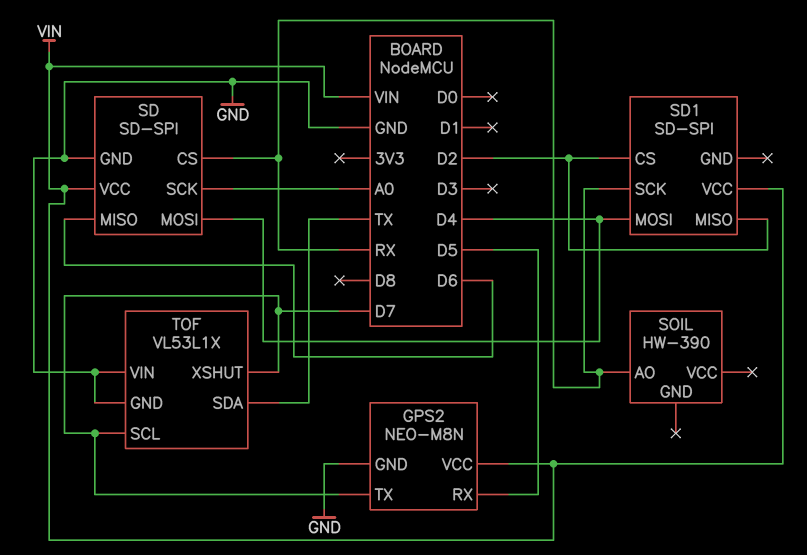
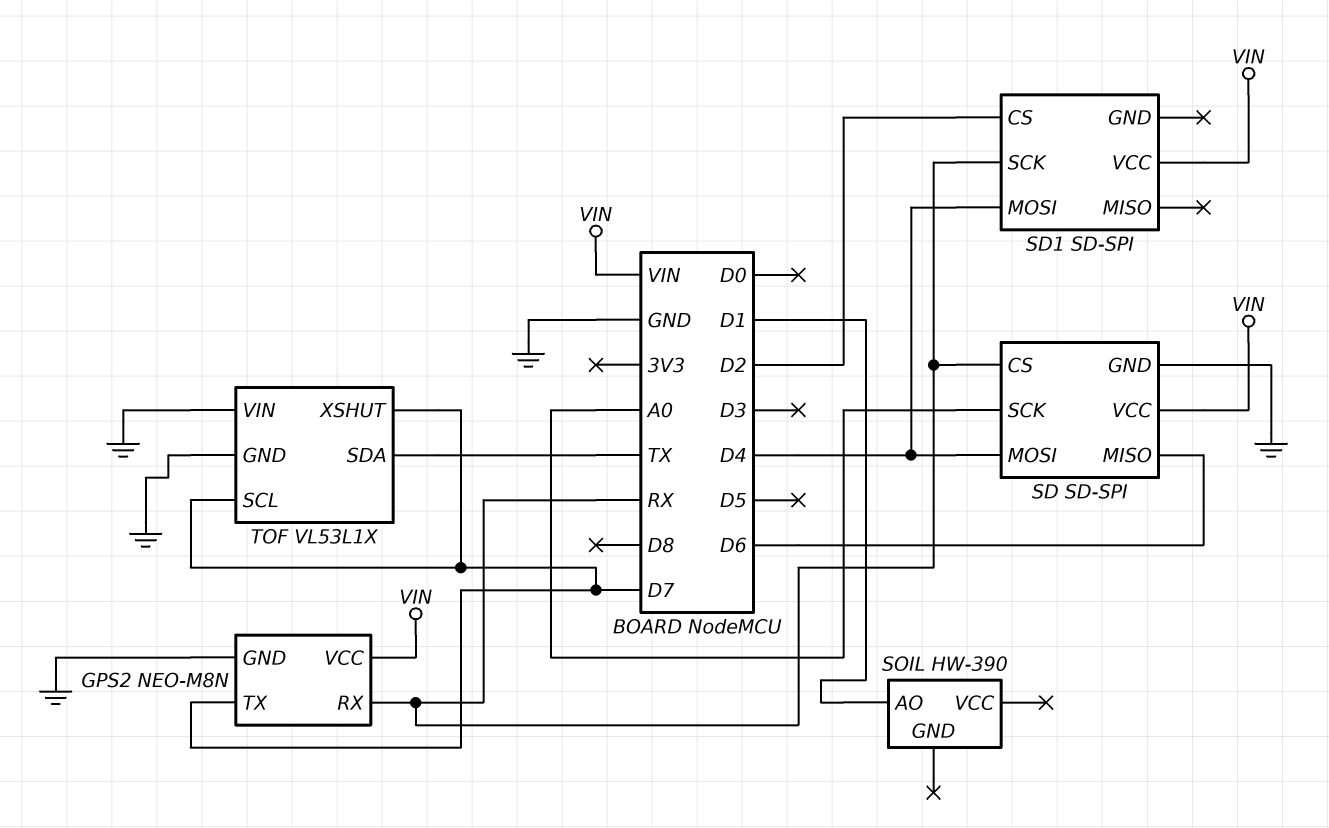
GPS2 pin RX: D5 -> RX
SD1 pin MISO: D2 -> none
SOIL pin AO: RX -> D1

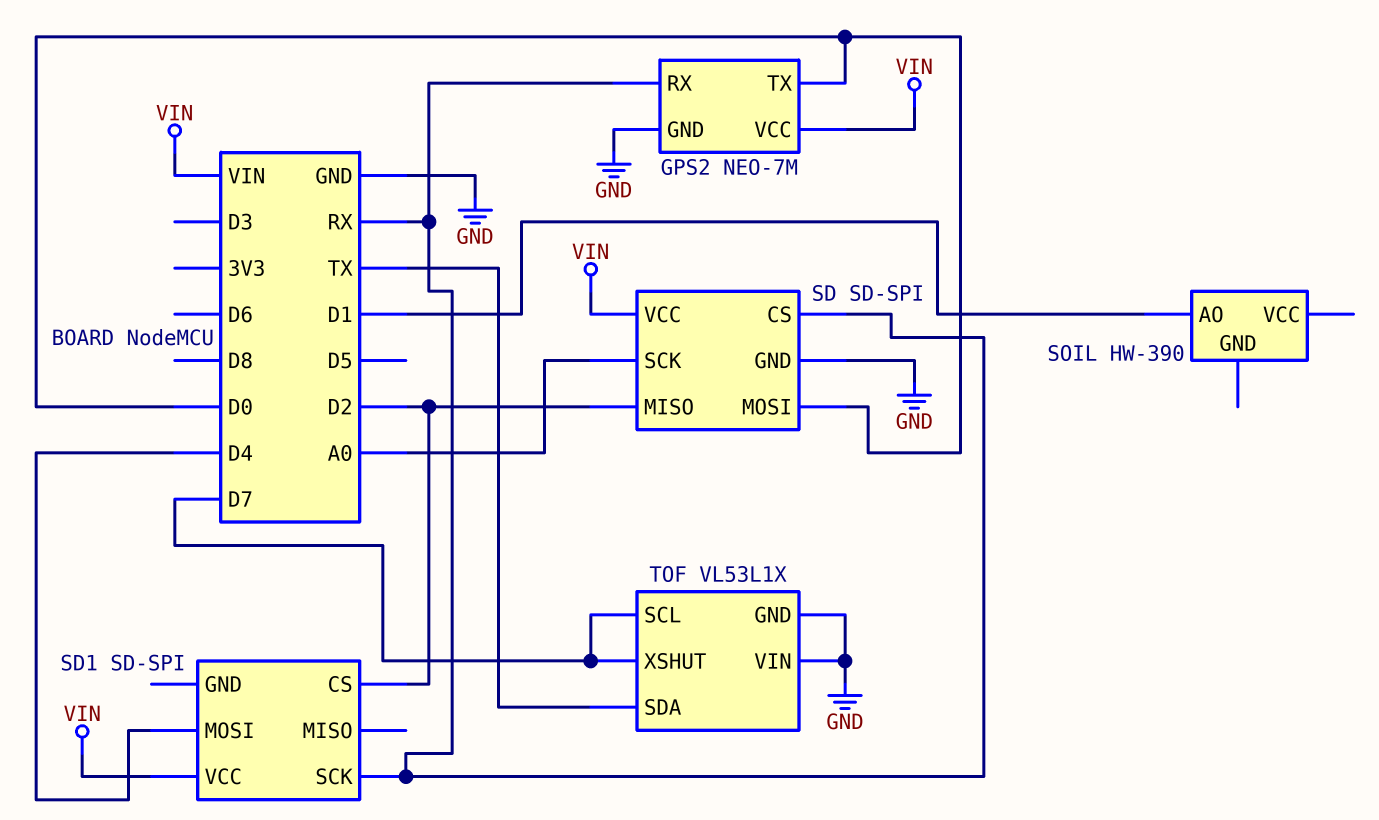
GPS2: NEO-M8N -> NEO-7M
GPS2 pin TX: D7 -> D0
SD pin MISO: D6 -> D2
SD pin MOSI: D4 -> D0

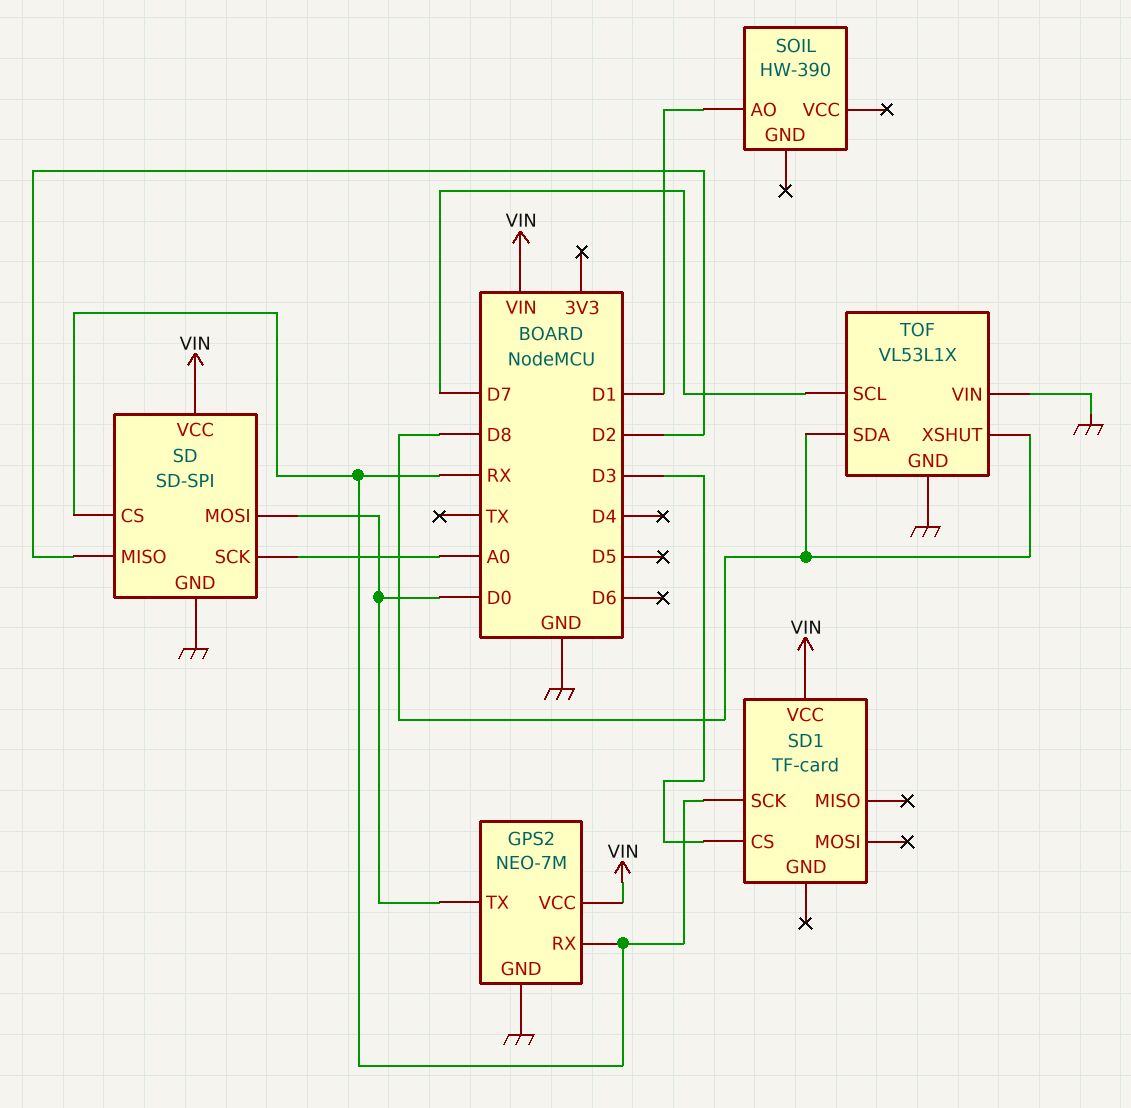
SD1: SD-SPI -> TF-card
SD1 pin CS: D2 -> D3
SD1 pin MOSI: D4 -> none
TOF pin SDA: TX -> D8
TOF pin XSHUT: D7 -> D8

